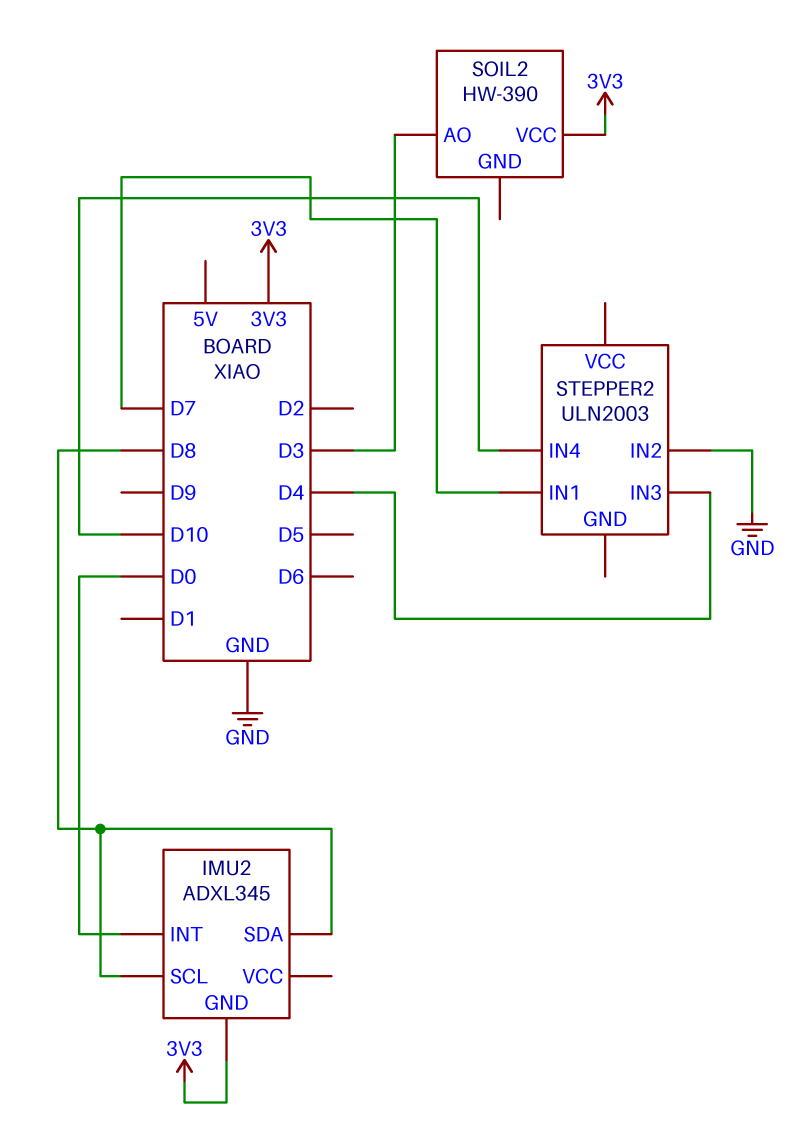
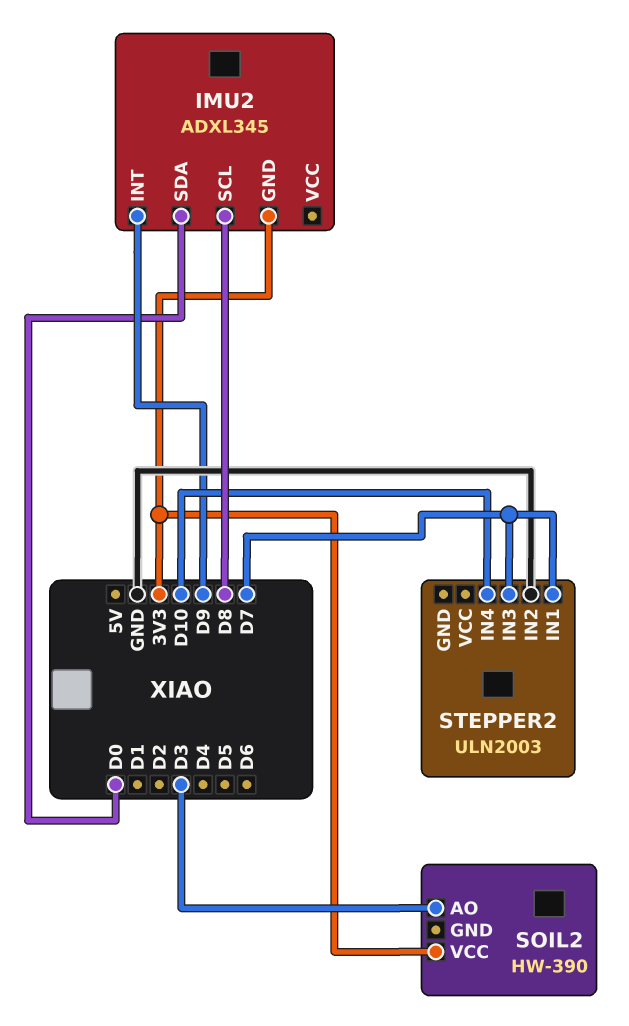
IMU2 pin INT: D0 -> D9
IMU2 pin SDA: D8 -> D0
STEPPER2 pin IN3: D4 -> D7

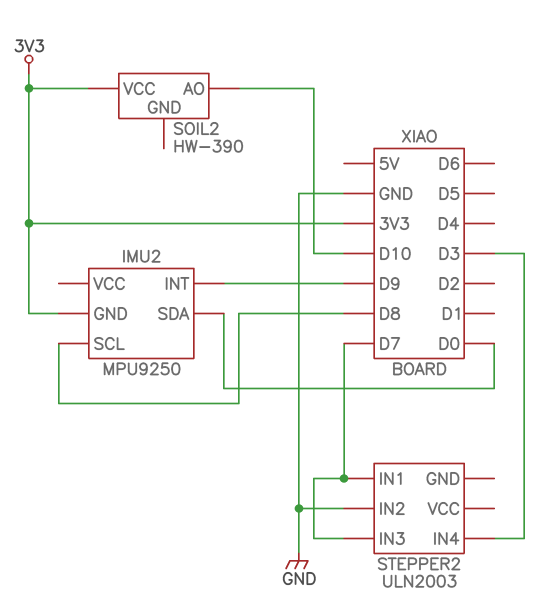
IMU2: ADXL345 -> MPU9250
SOIL2 pin AO: D3 -> D10
STEPPER2 pin IN4: D10 -> D3

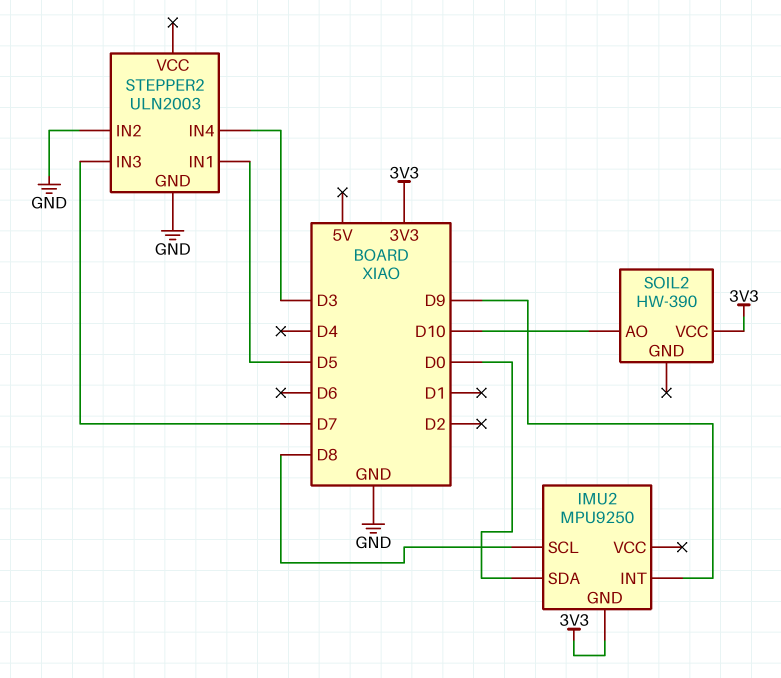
STEPPER2 pin GND: none -> GND
STEPPER2 pin IN1: D7 -> D5

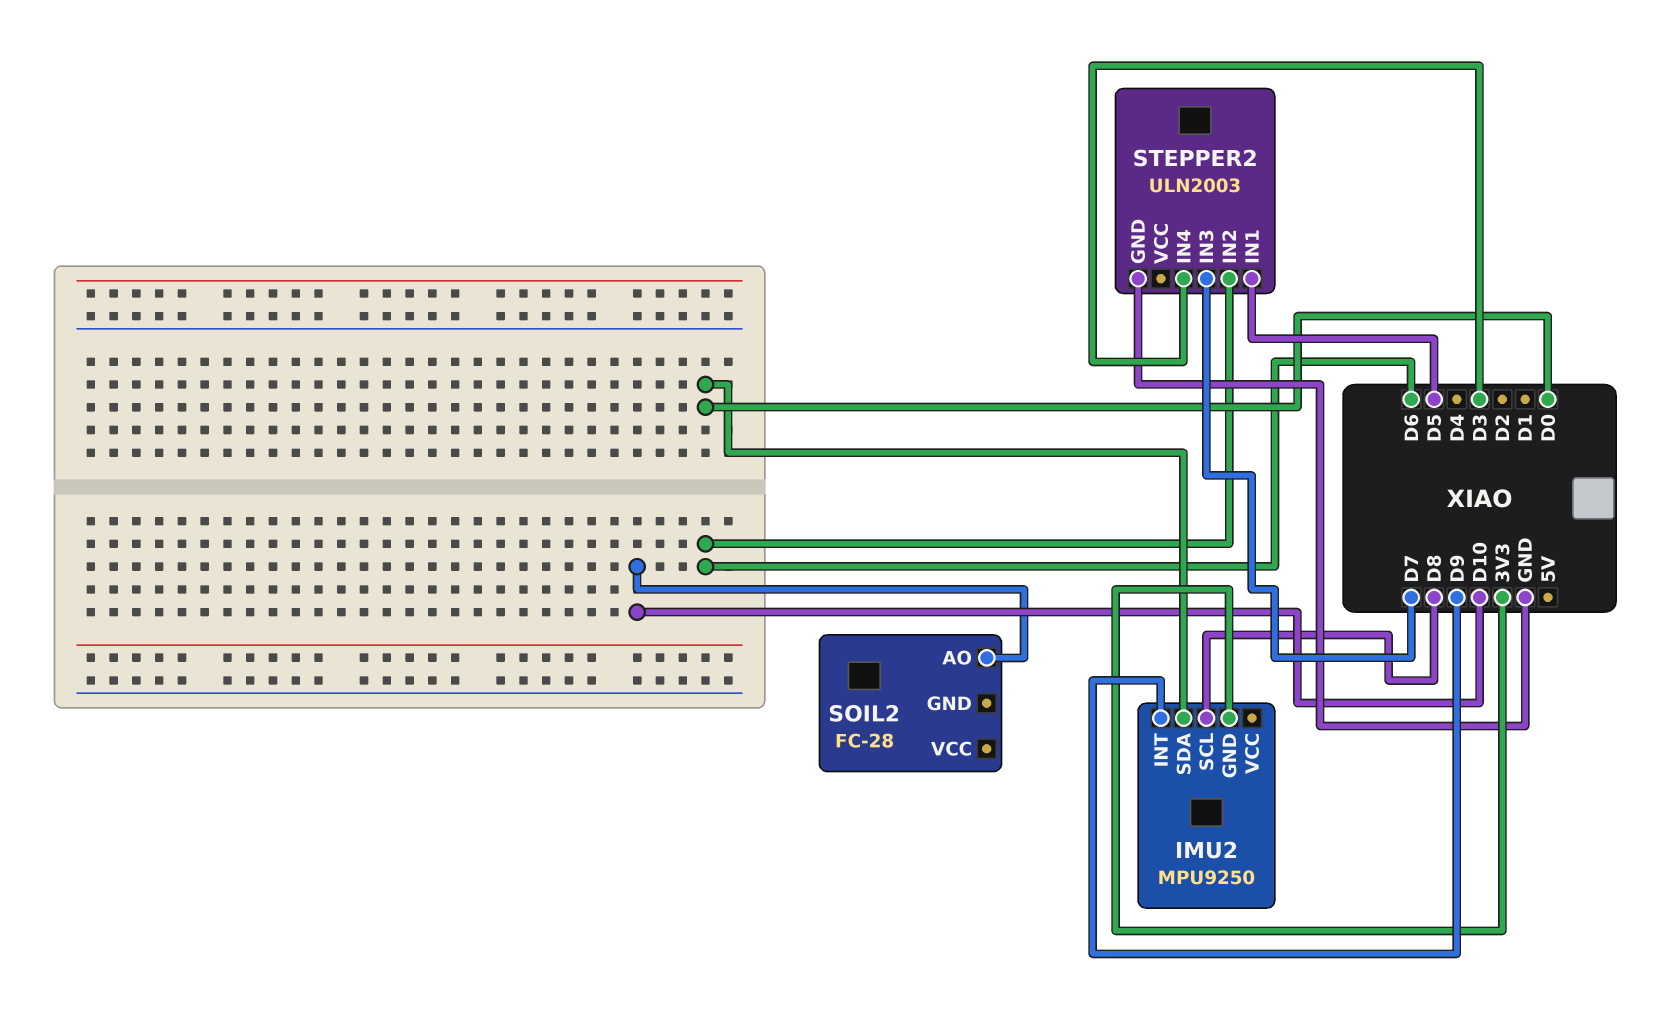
SOIL2: HW-390 -> FC-28
SOIL2 pin VCC: 3V3 -> none
STEPPER2 pin IN2: GND -> D6

